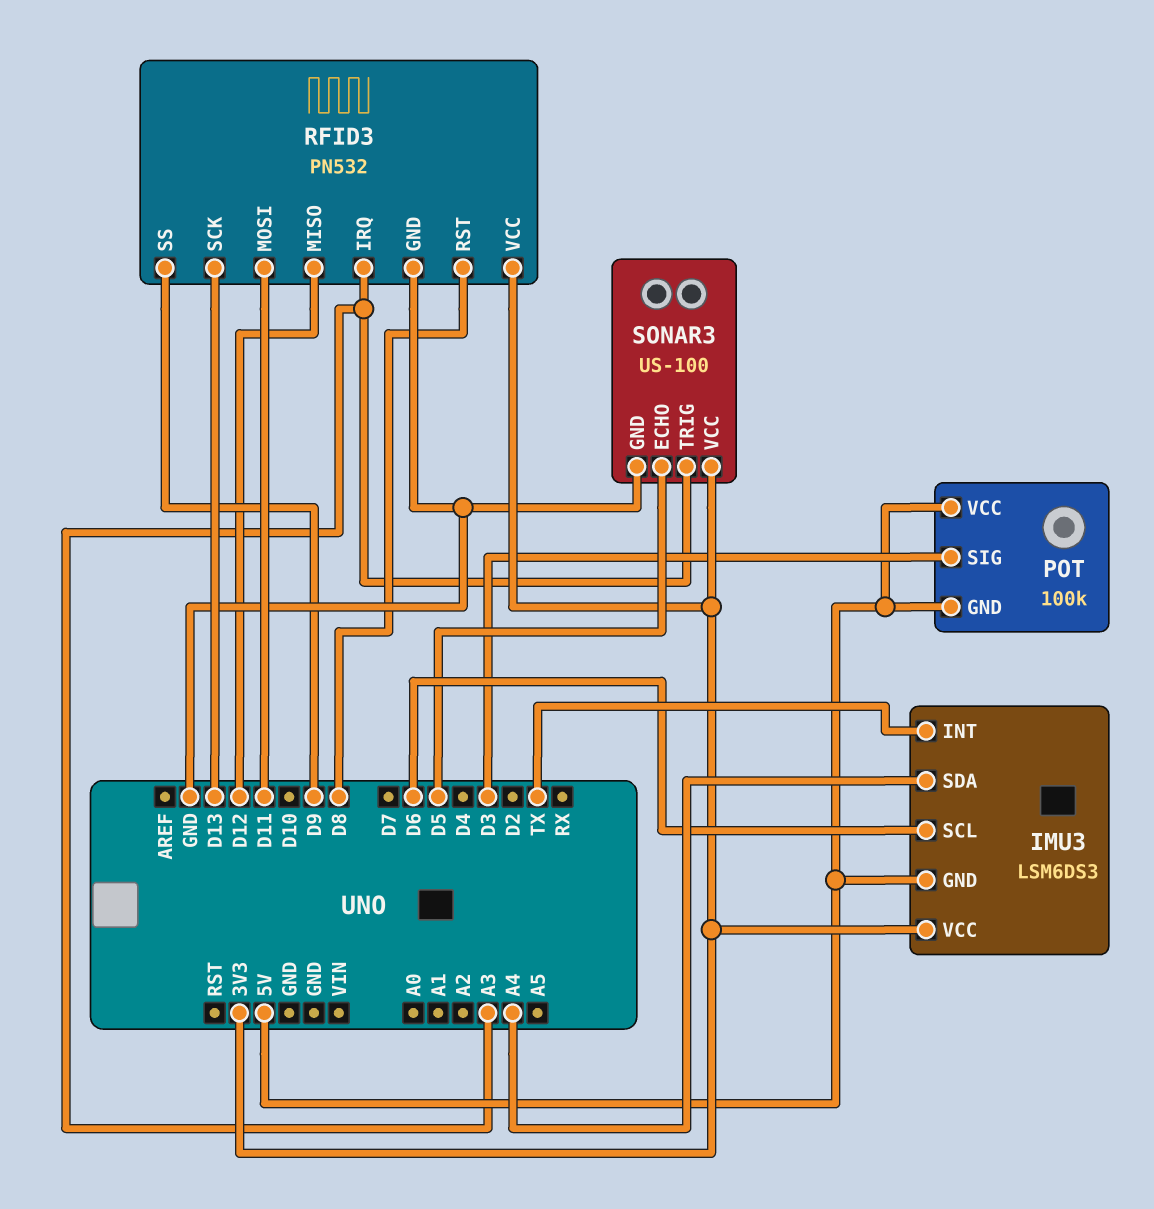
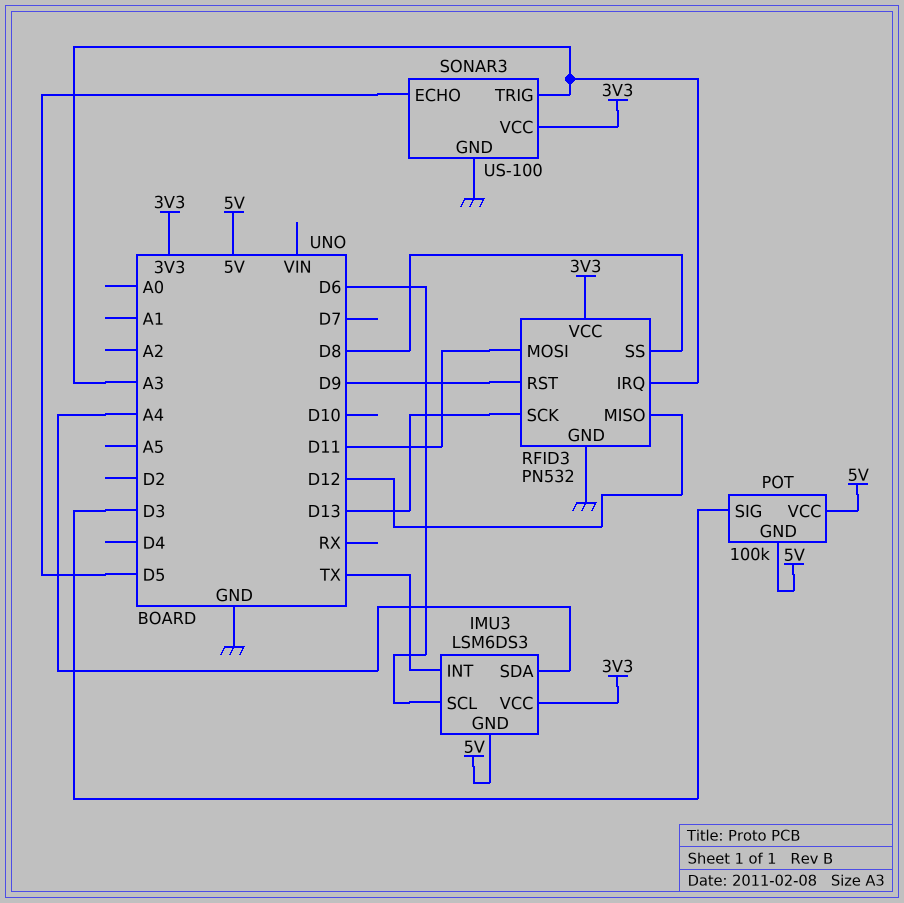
RFID3 pin RST: D8 -> D9
RFID3 pin SS: D9 -> D8

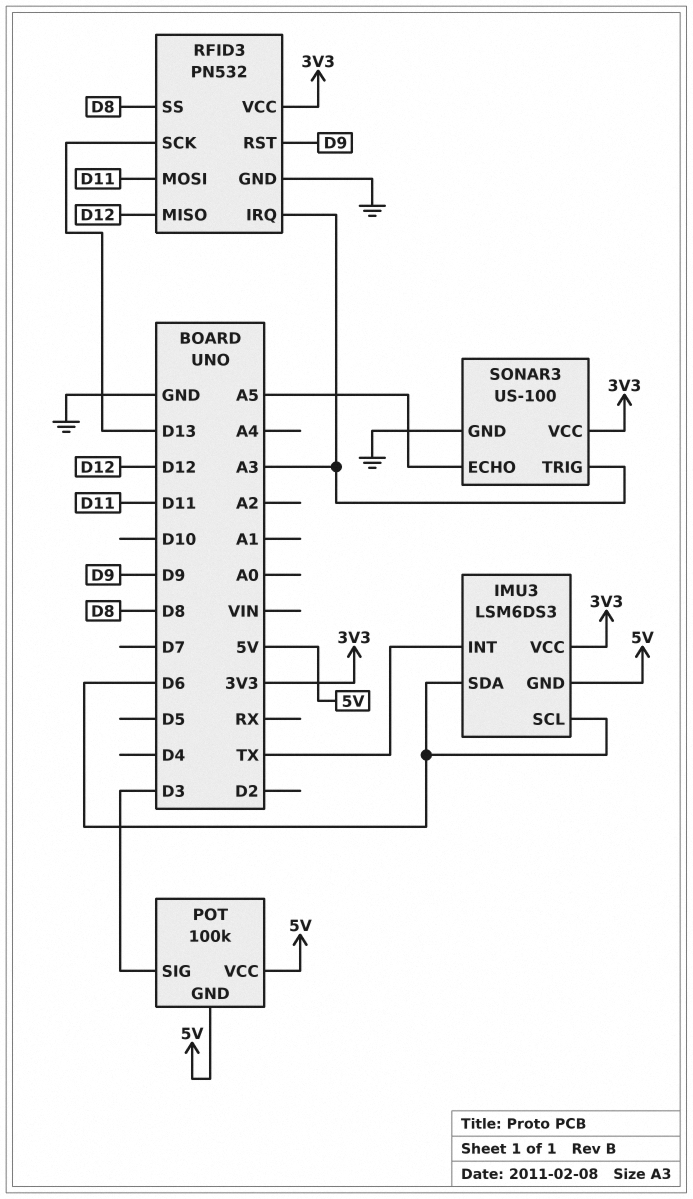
IMU3 pin SDA: A4 -> D6
SONAR3 pin ECHO: D5 -> A5

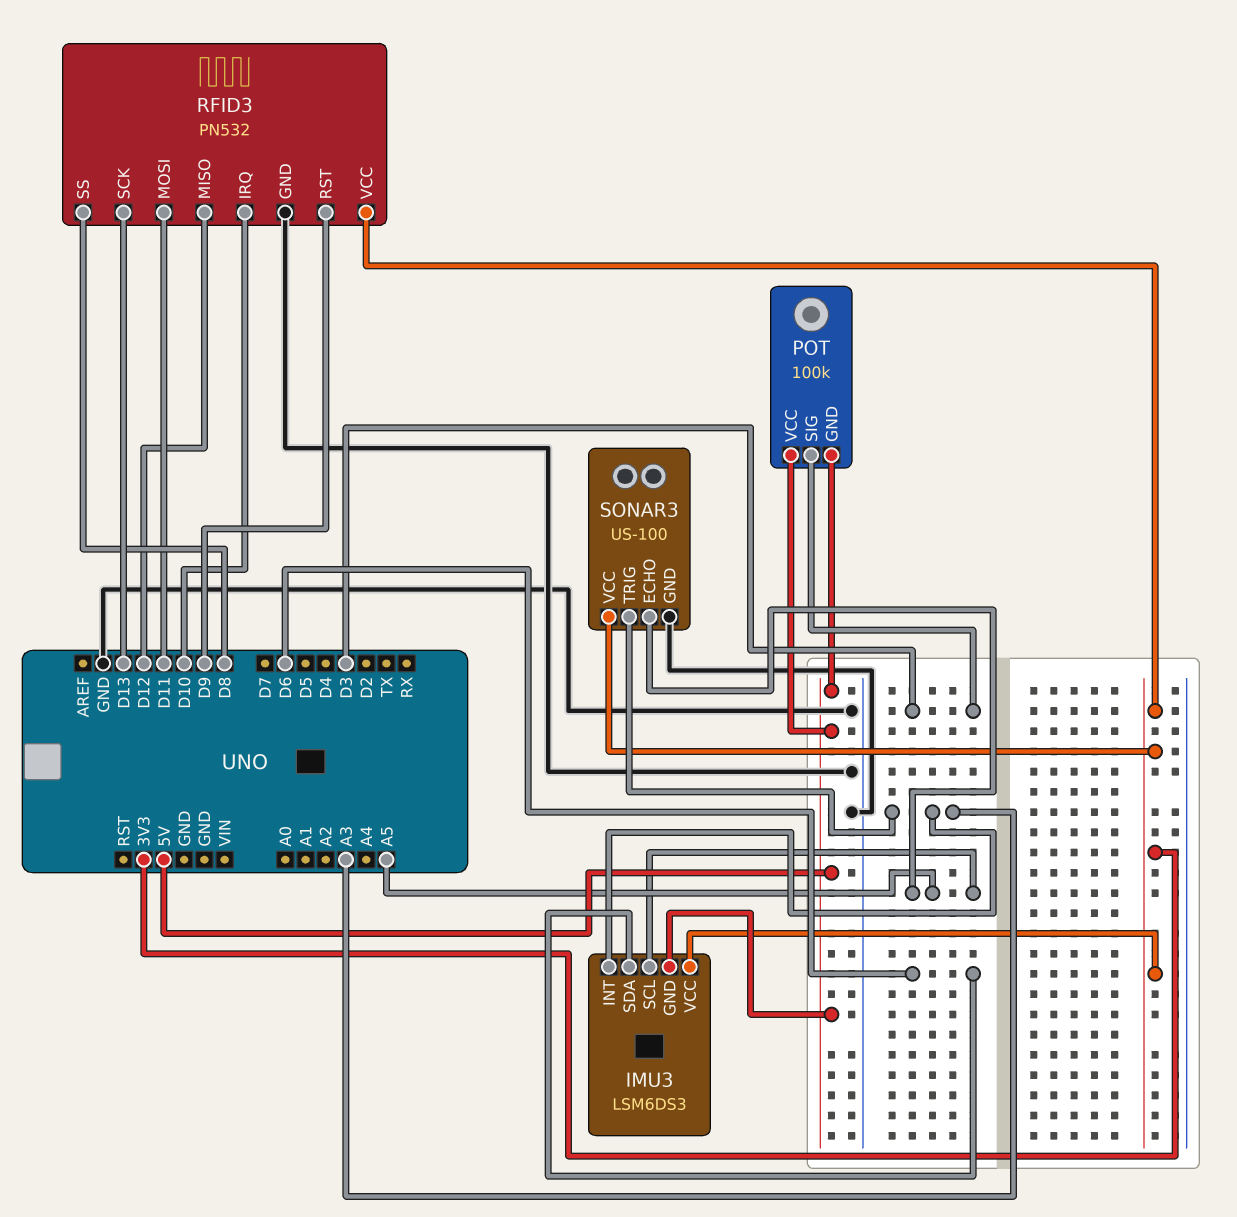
IMU3 pin INT: TX -> A3
IMU3 pin SCL: D6 -> A5
RFID3 pin IRQ: A3 -> D10

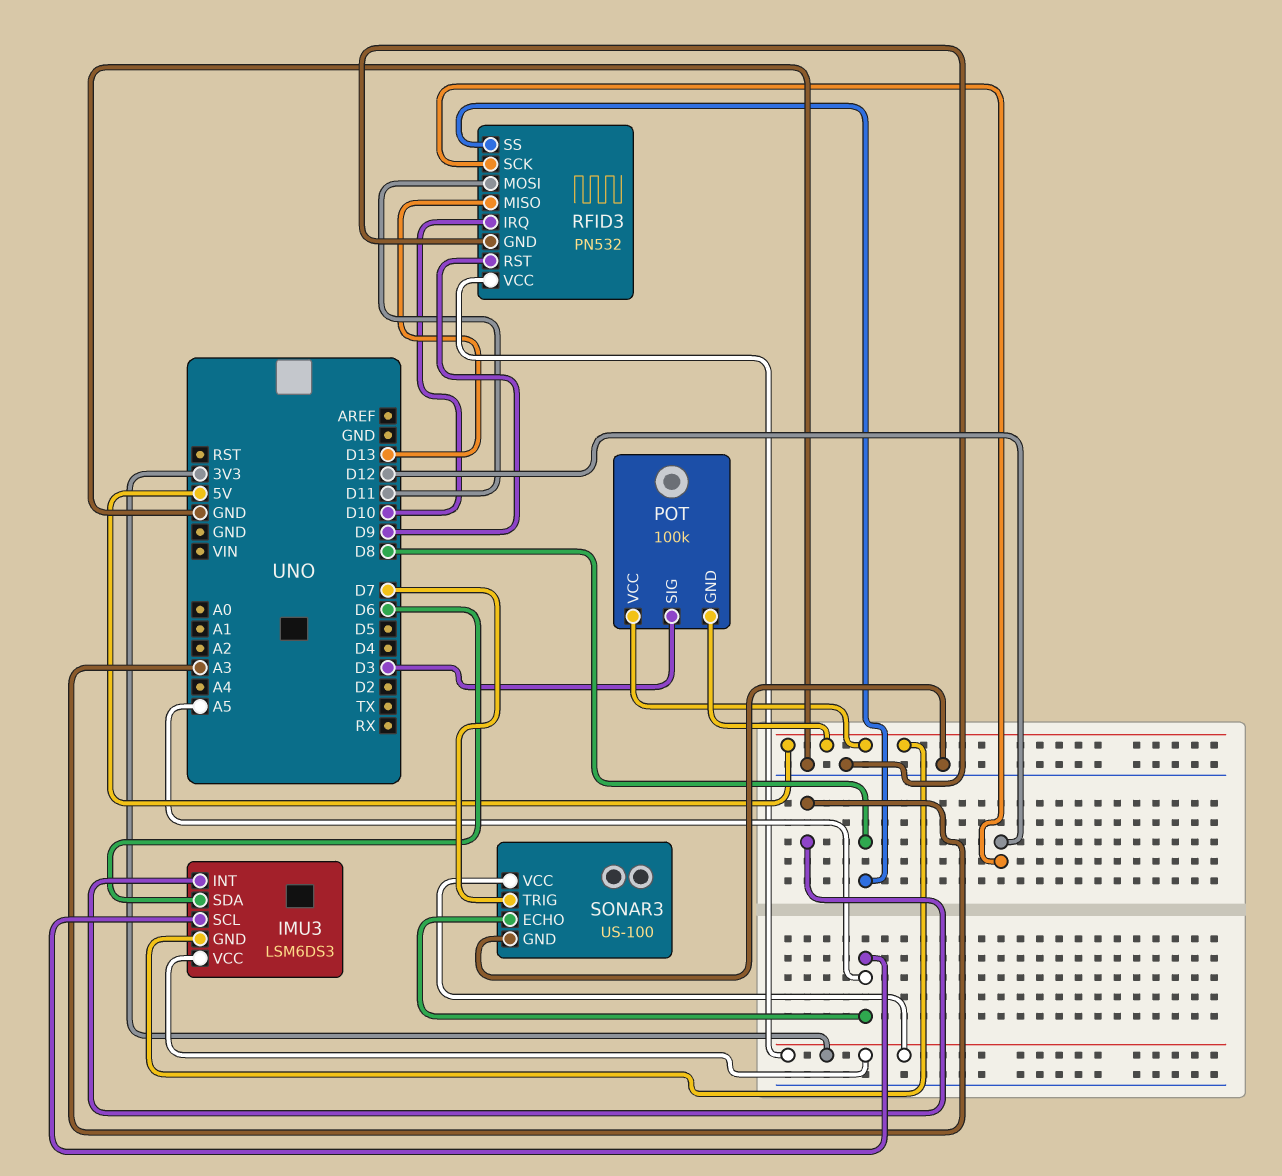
RFID3 pin MISO: D12 -> D13
RFID3 pin SCK: D13 -> D12
SONAR3 pin TRIG: A3 -> D7

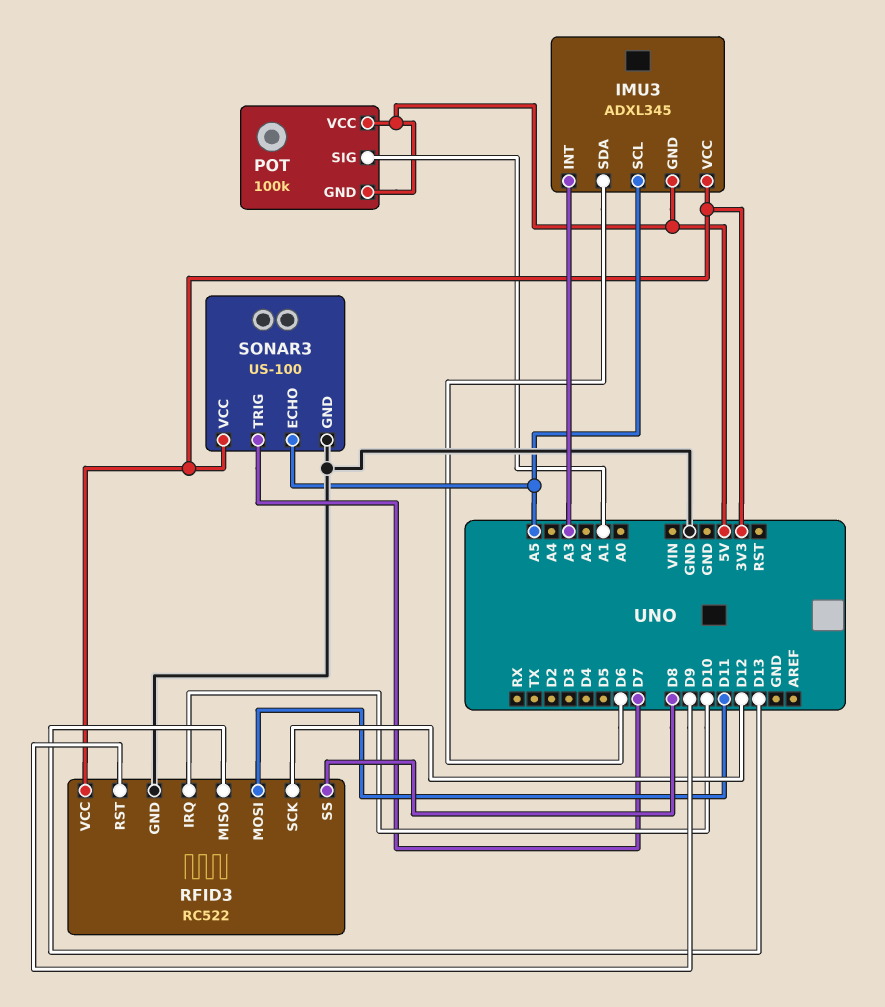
IMU3: LSM6DS3 -> ADXL345
POT pin SIG: D3 -> A1
RFID3: PN532 -> RC522

